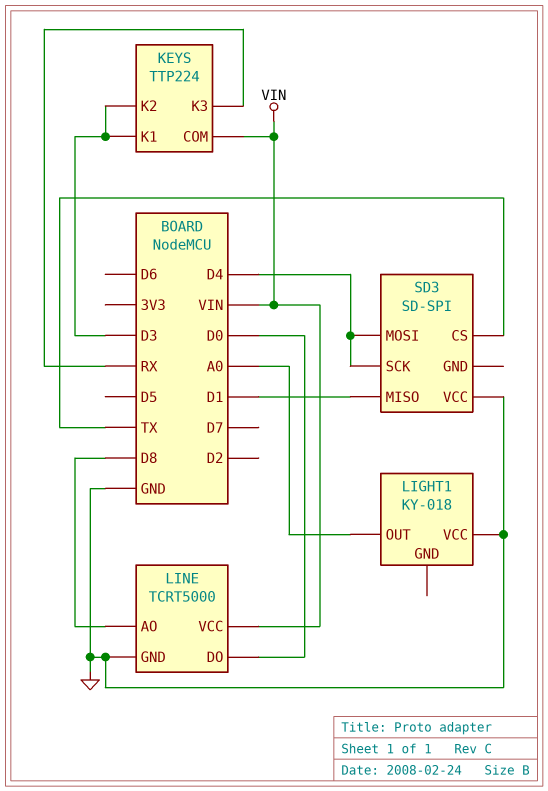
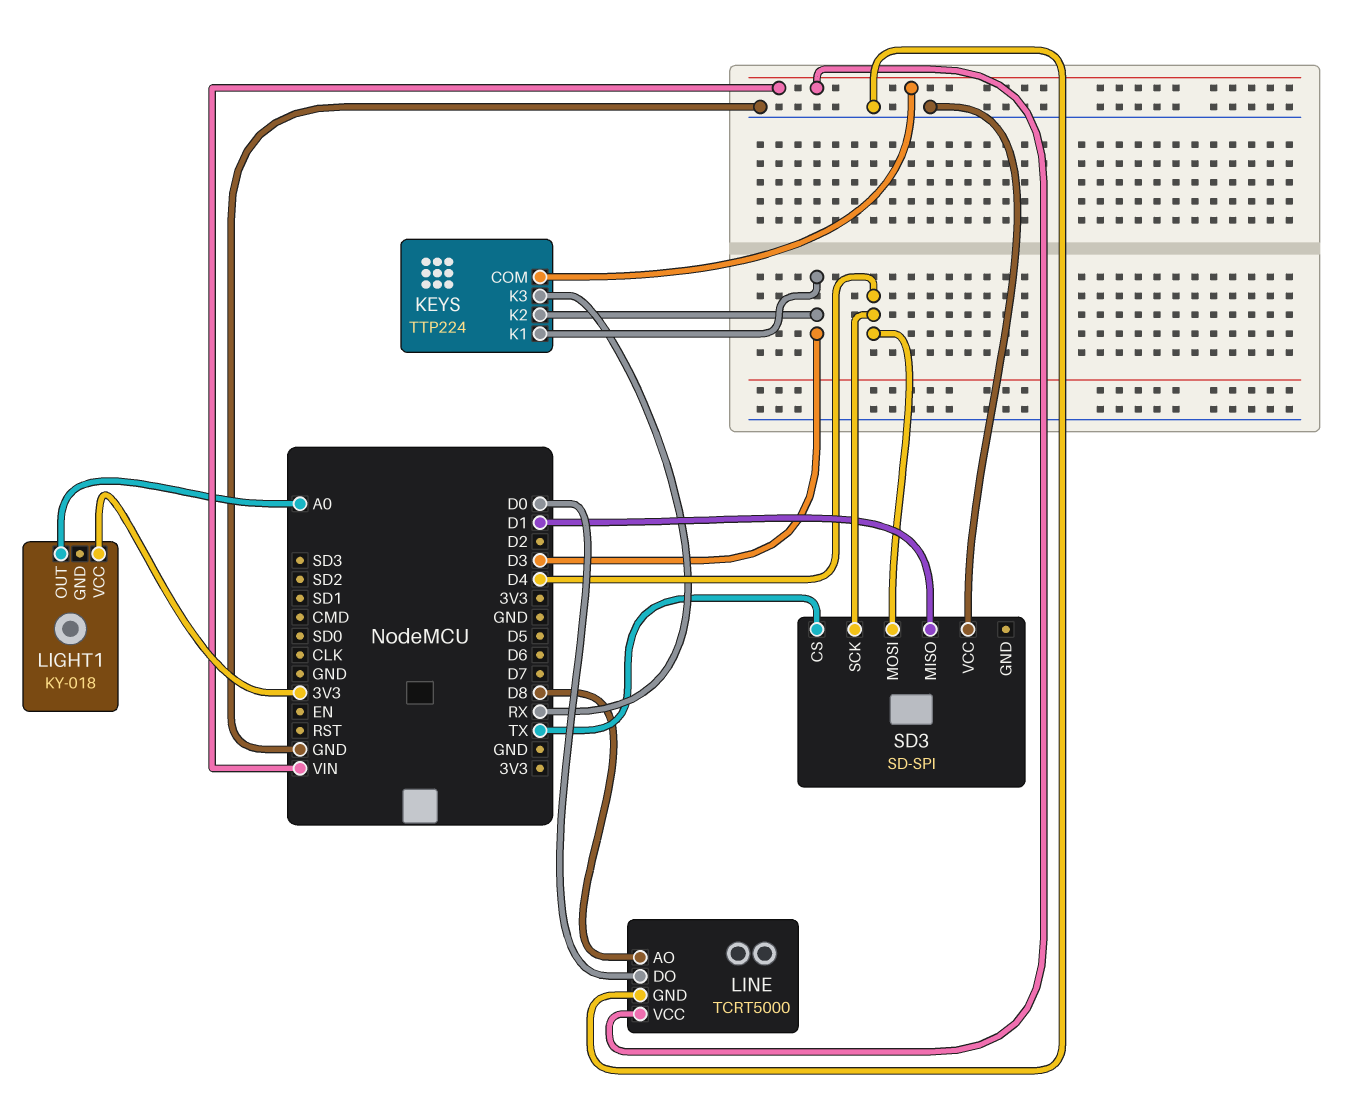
LIGHT1 pin VCC: GND -> 3V3

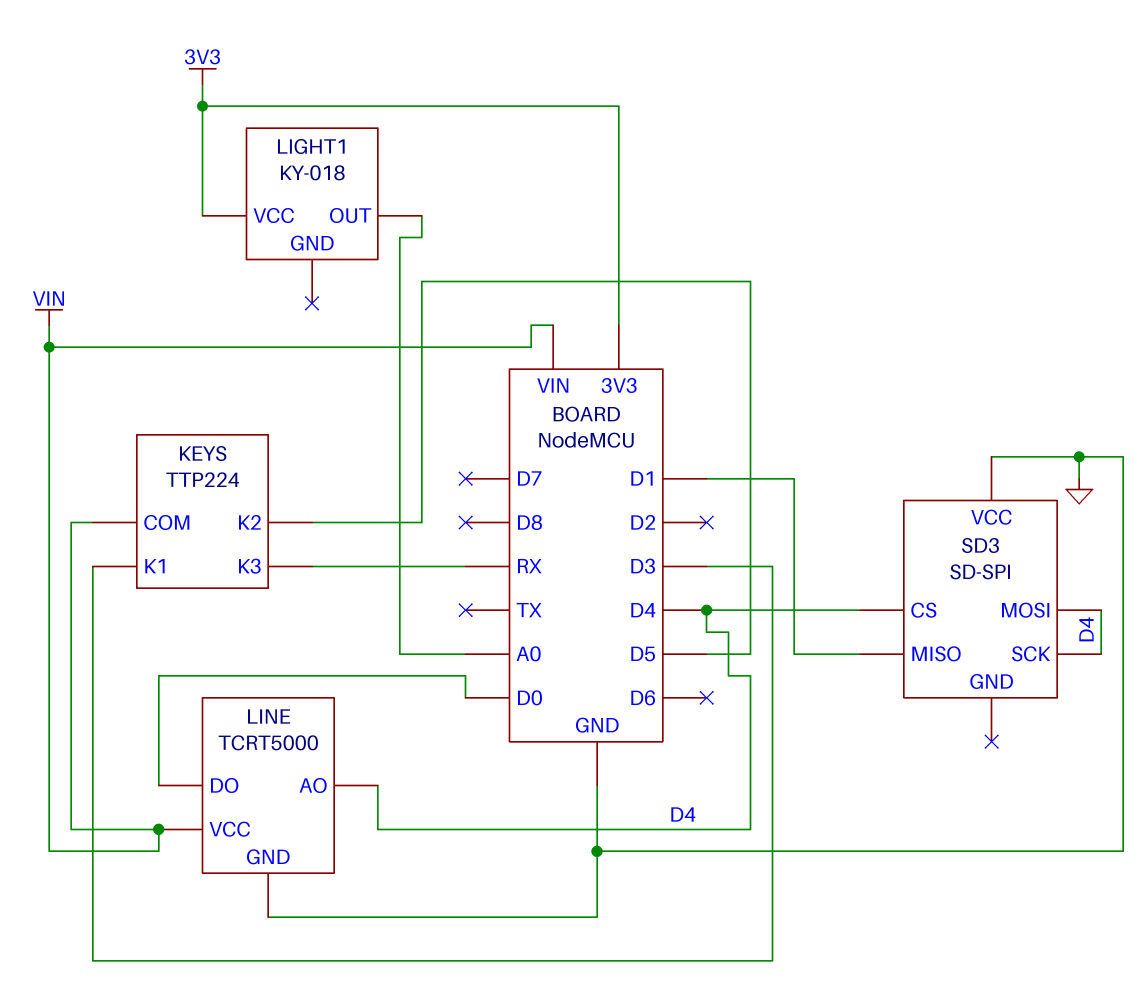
KEYS pin K2: D3 -> D5
LINE pin AO: D8 -> D4
SD3 pin CS: TX -> D4

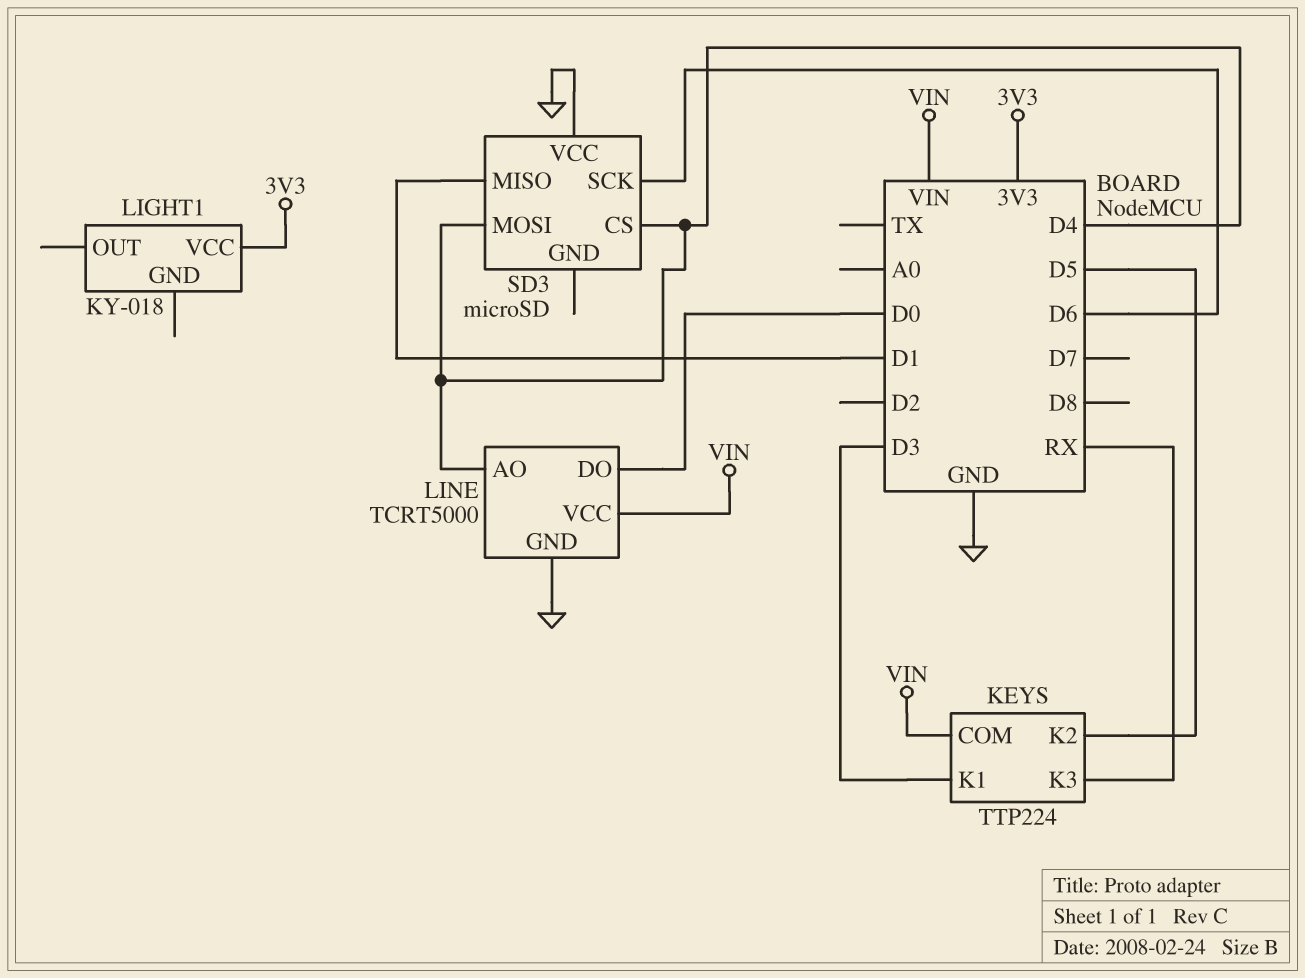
LIGHT1 pin OUT: A0 -> none
SD3: SD-SPI -> microSD
SD3 pin SCK: D4 -> D6

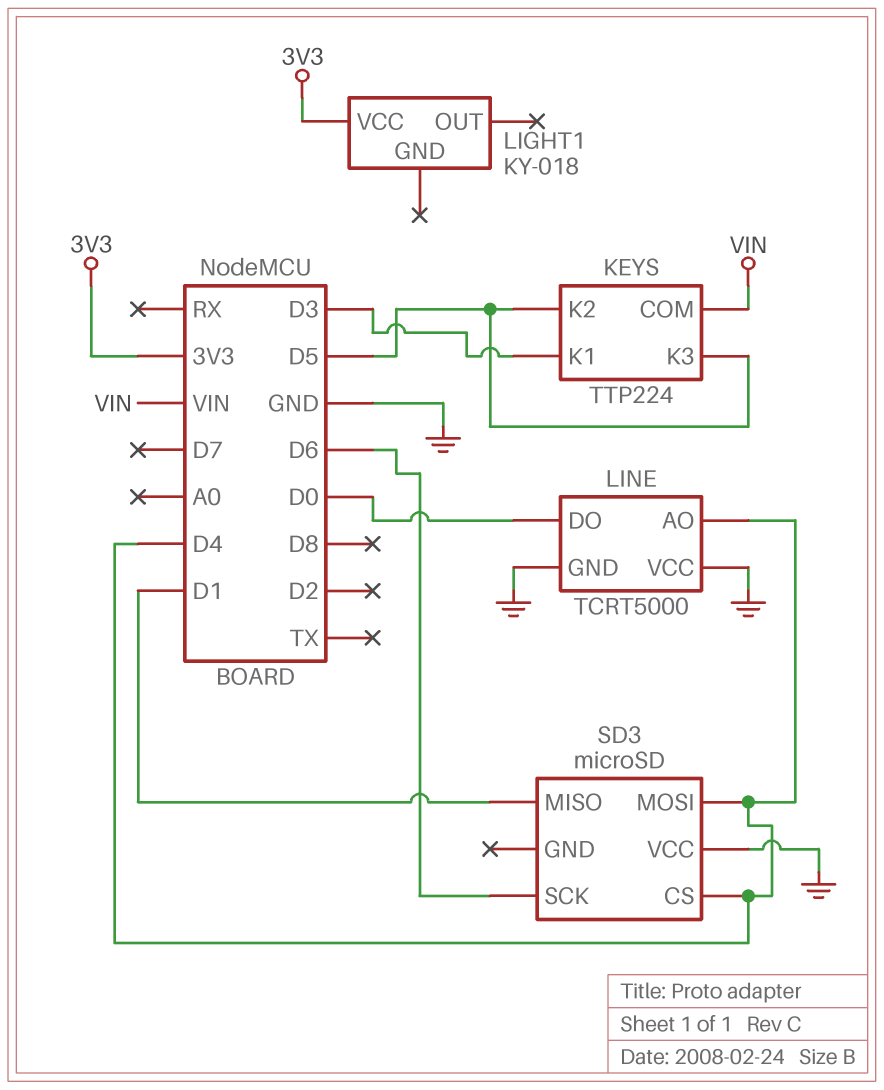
KEYS pin K3: RX -> D5
LINE pin VCC: VIN -> GND

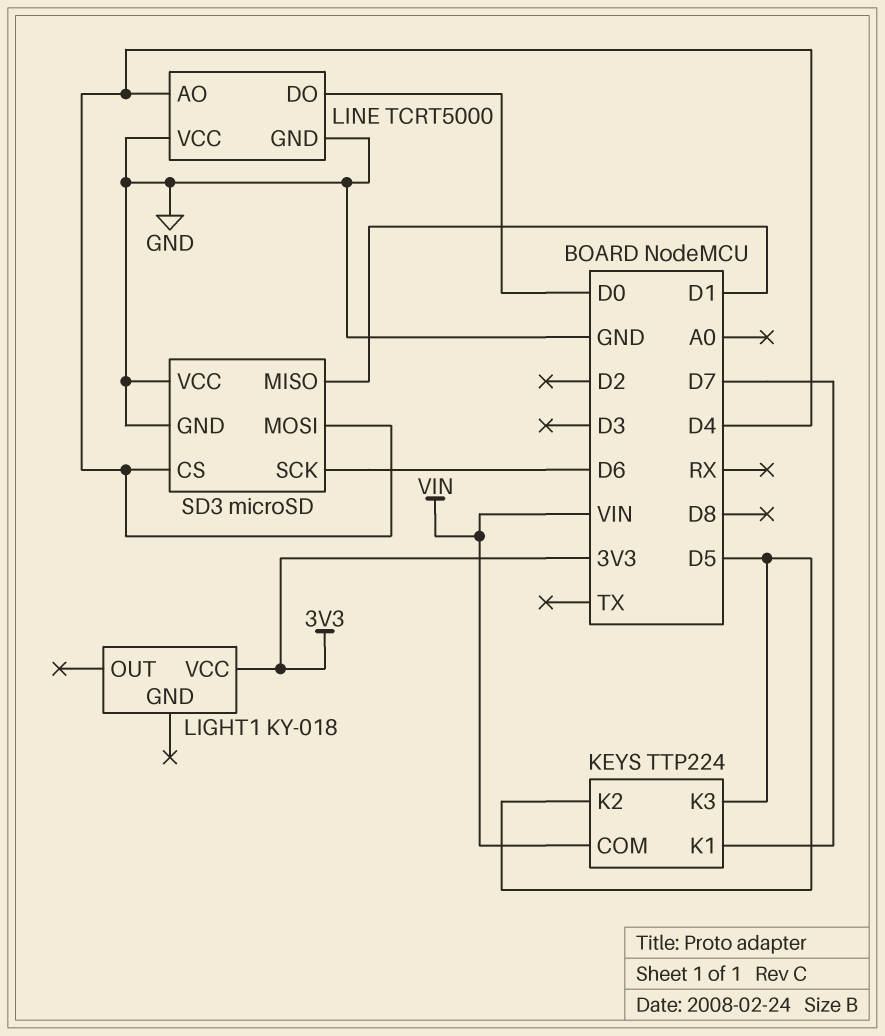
KEYS pin K1: D3 -> D7
SD3 pin GND: none -> GND

